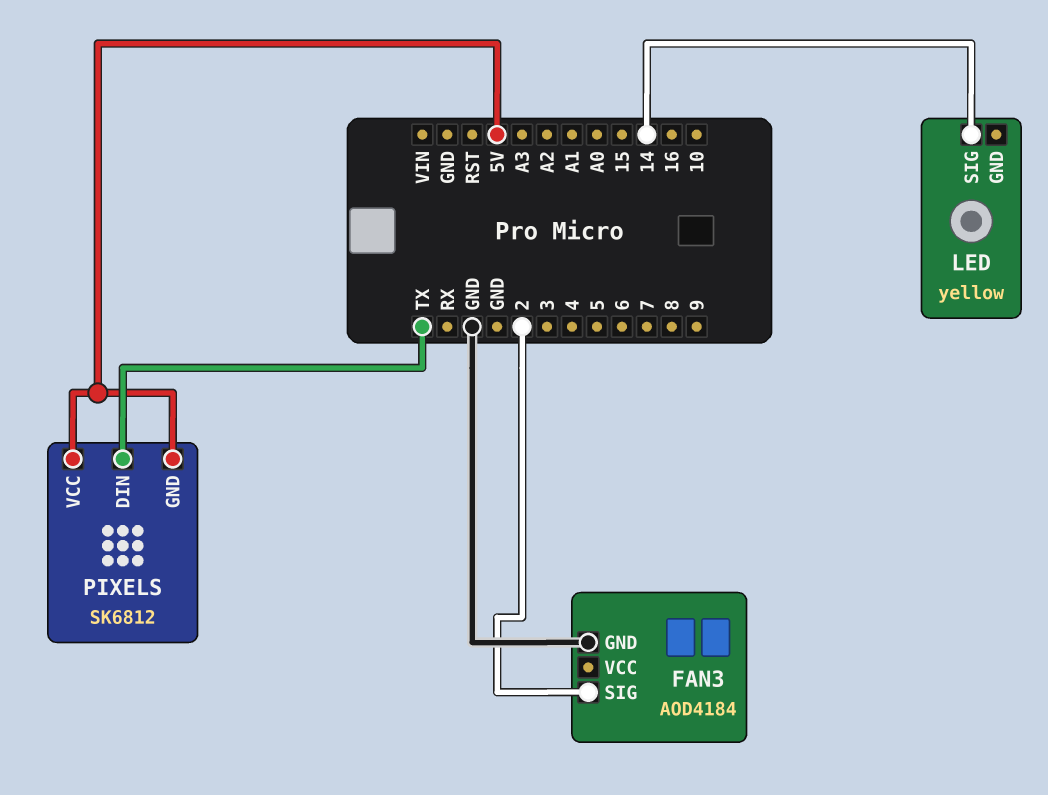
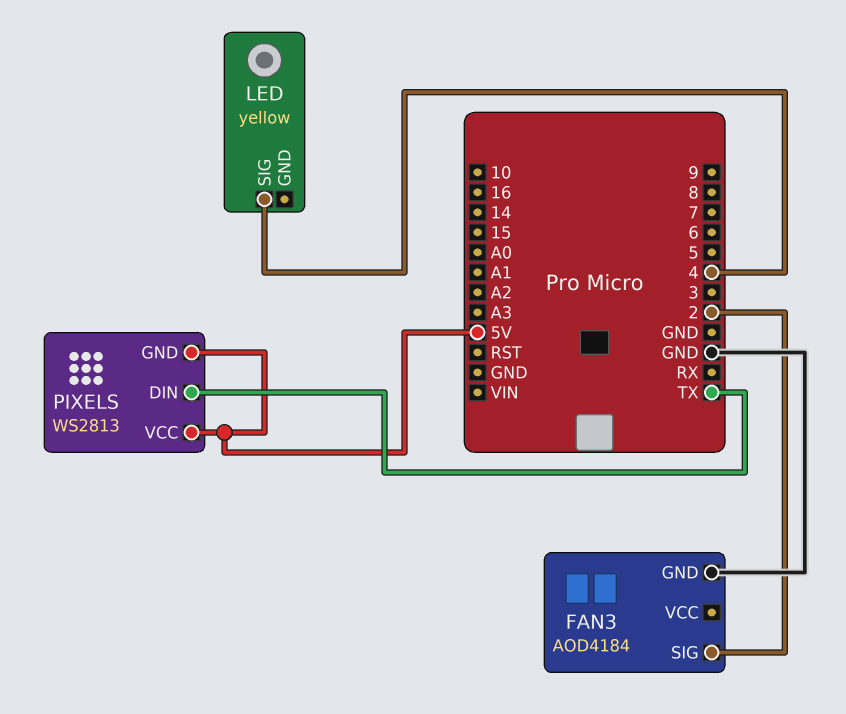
LED pin SIG: 14 -> 4
PIXELS: SK6812 -> WS2813

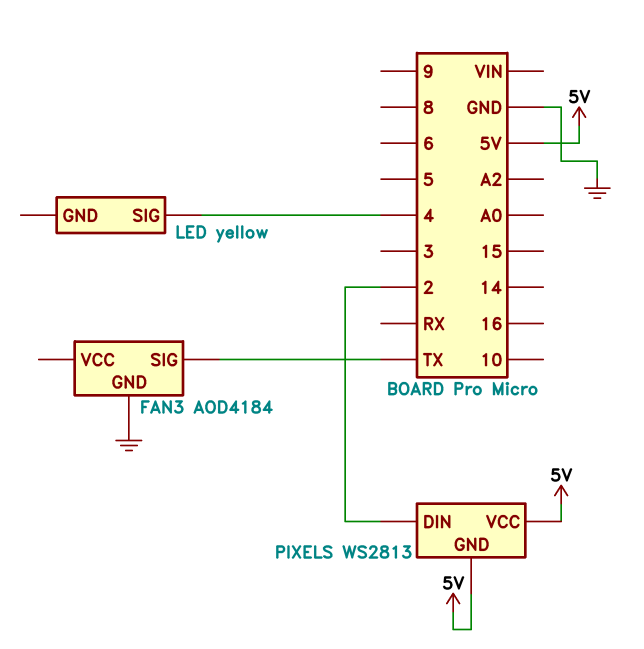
FAN3 pin SIG: 2 -> TX
PIXELS pin DIN: TX -> 2

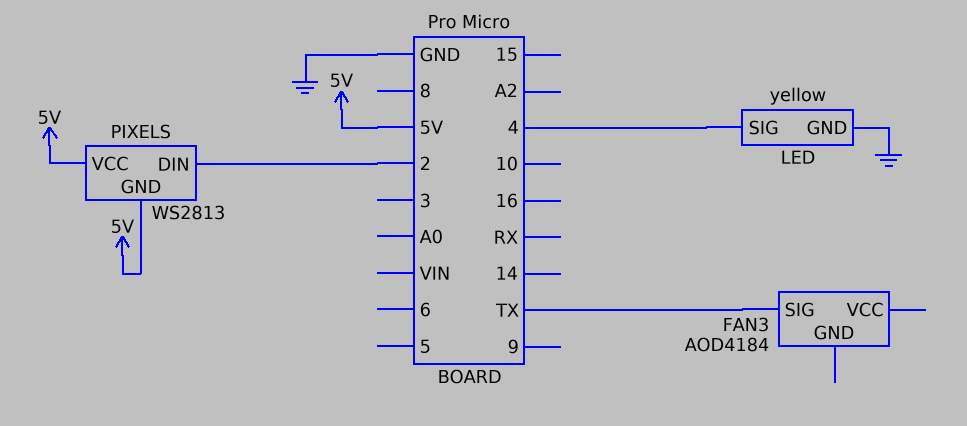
FAN3 pin GND: GND -> none
LED pin GND: none -> GND

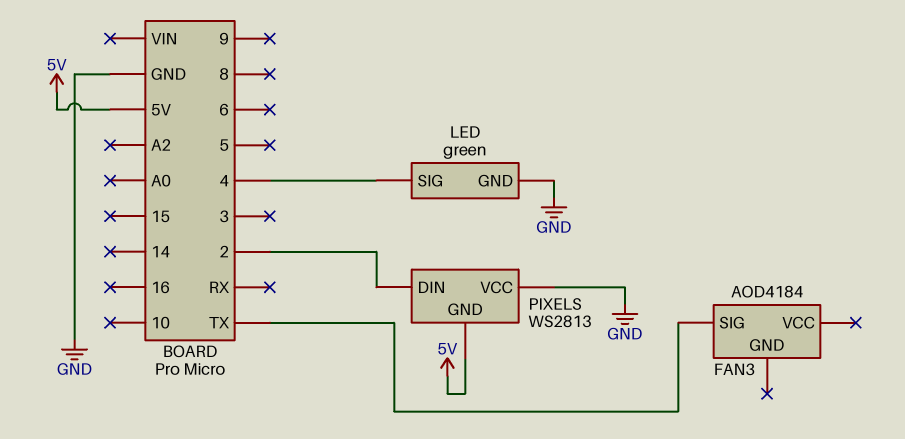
LED: yellow -> green
PIXELS pin VCC: 5V -> GND

